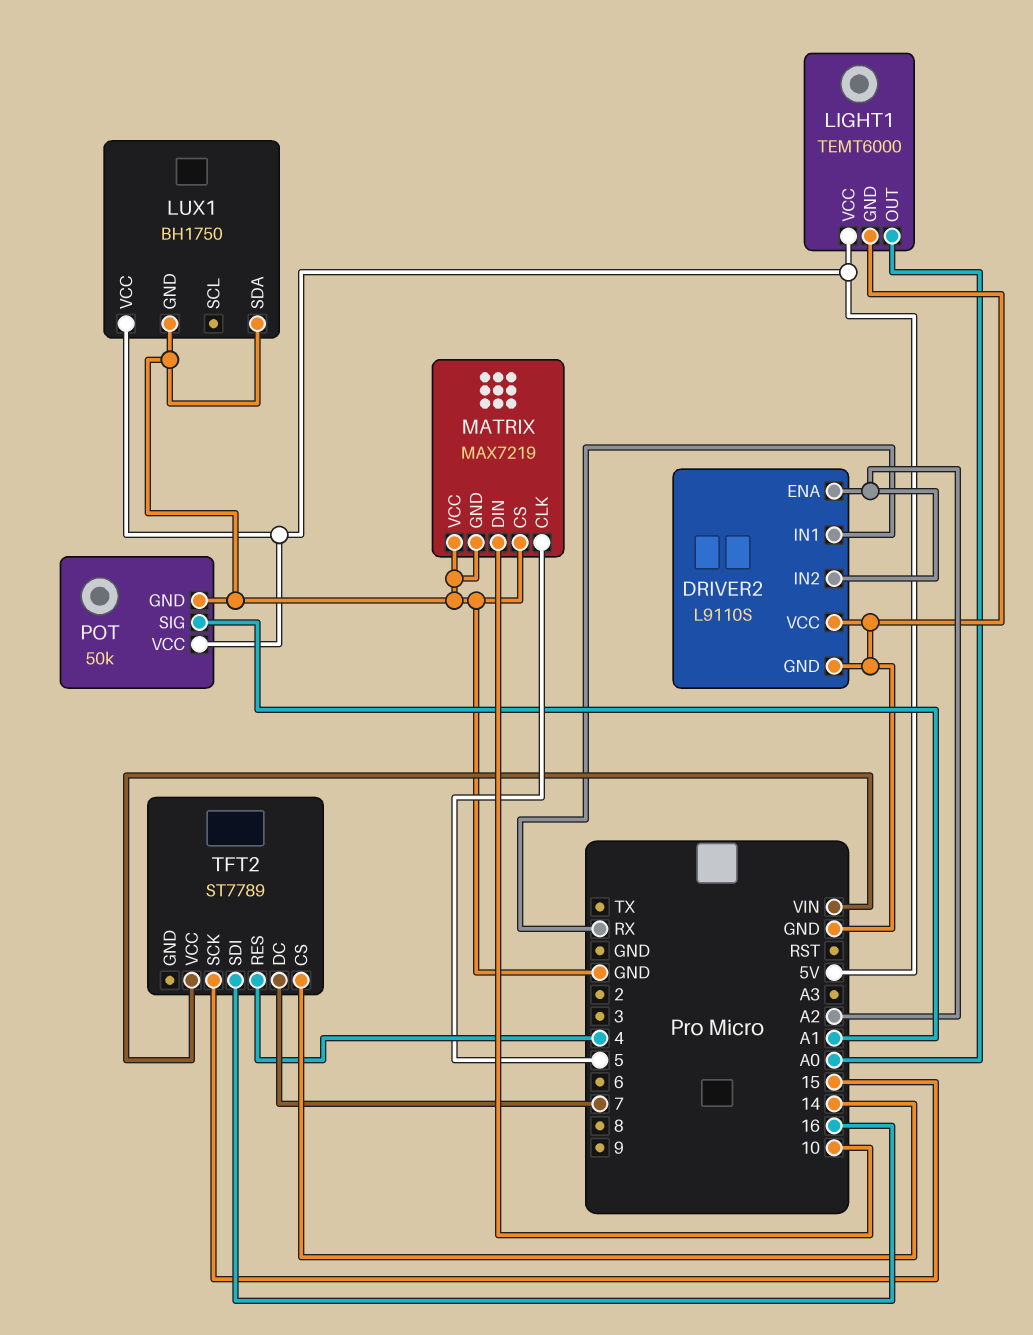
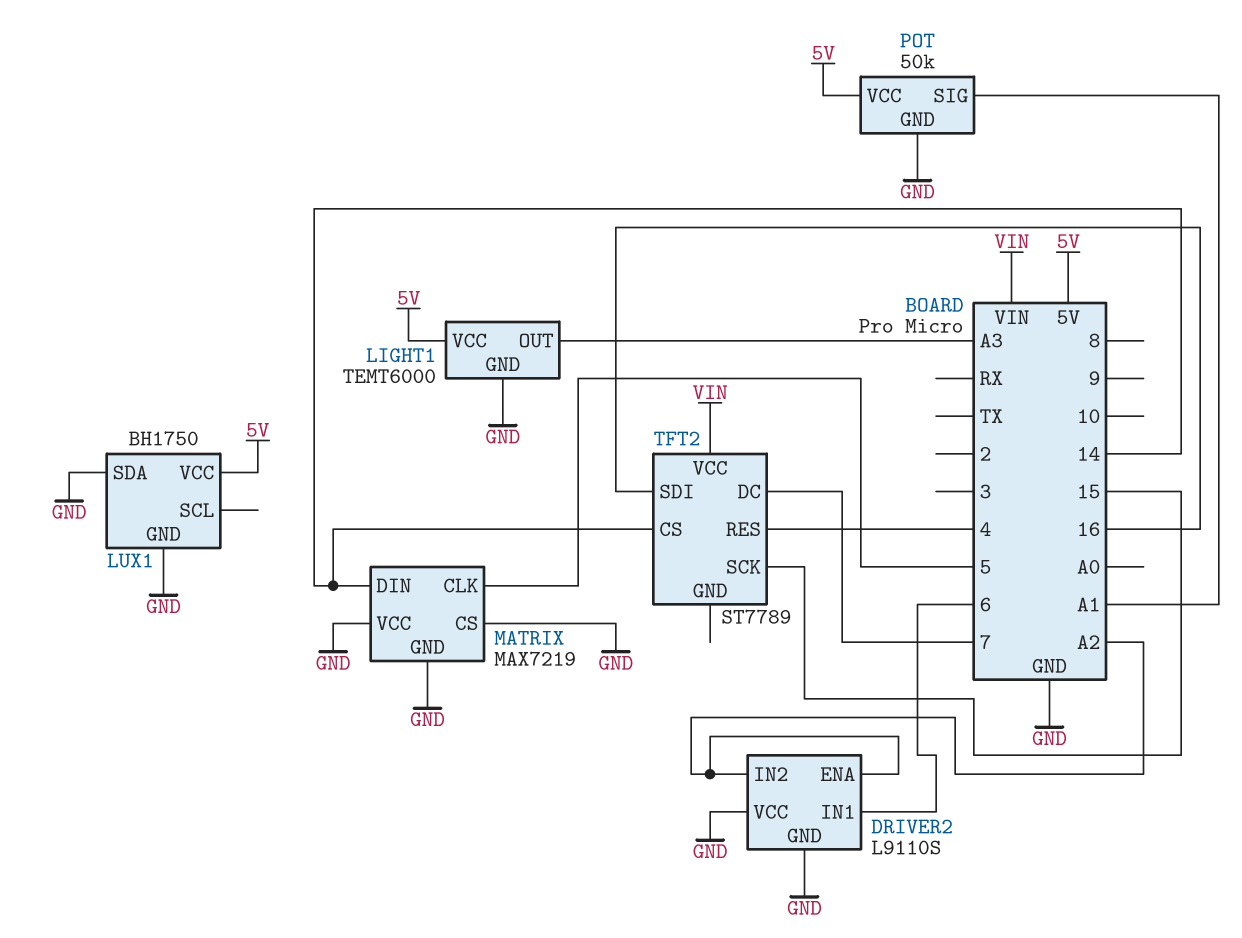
DRIVER2 pin IN1: RX -> 6
LIGHT1 pin OUT: A0 -> A3
MATRIX pin DIN: 10 -> 14

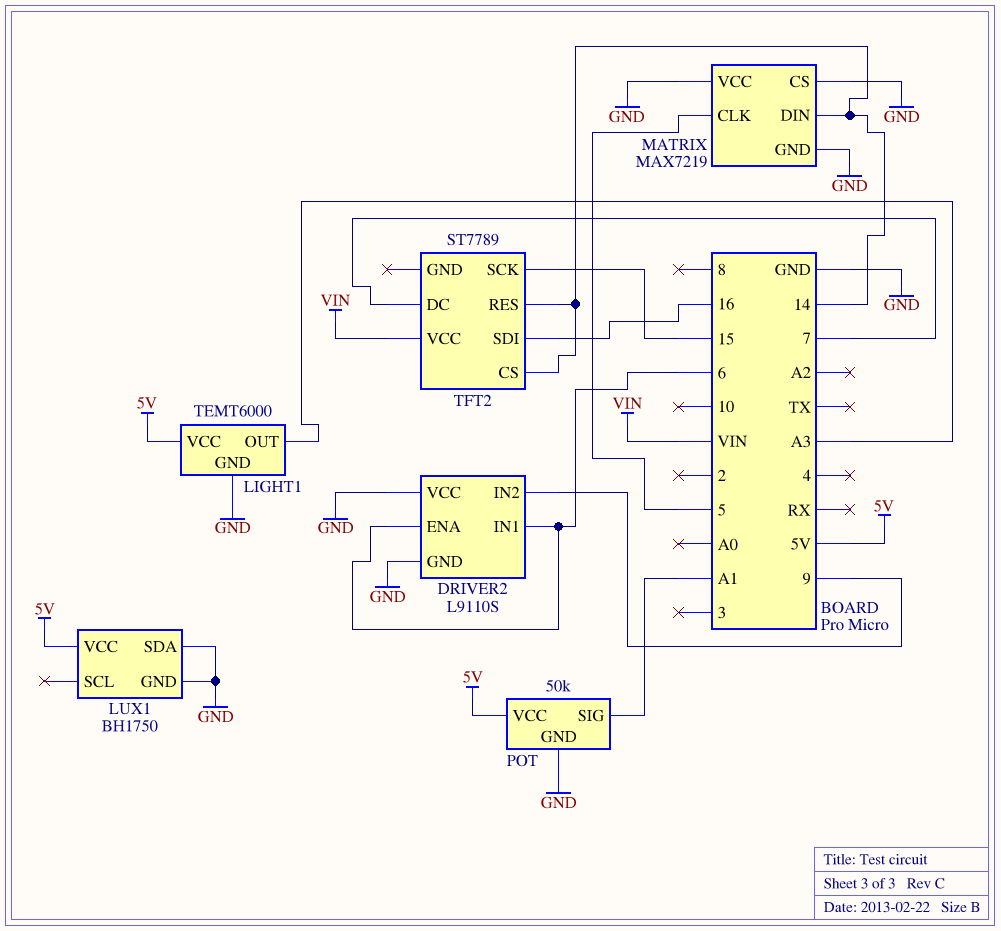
DRIVER2 pin ENA: A2 -> 6
DRIVER2 pin IN2: A2 -> 9
TFT2 pin RES: 4 -> 14

